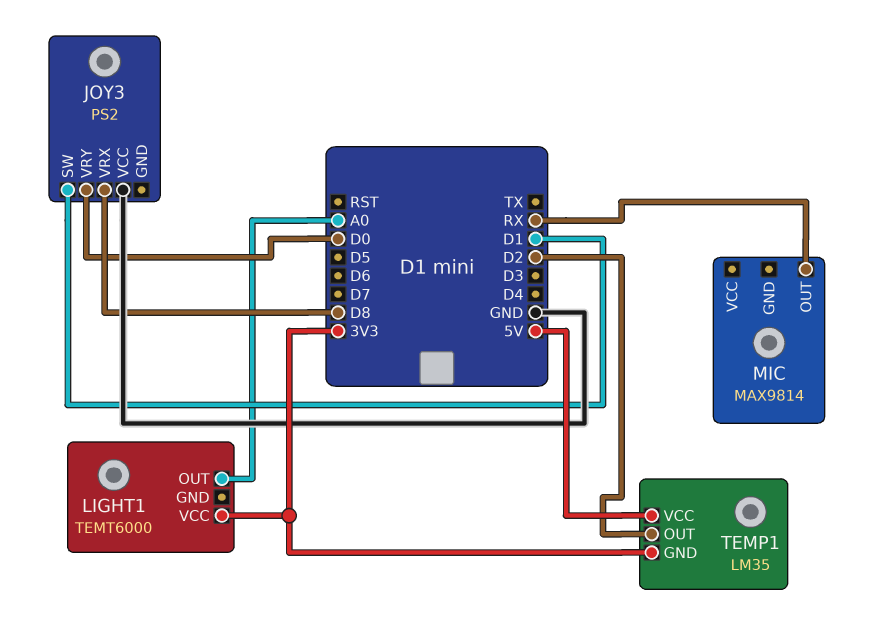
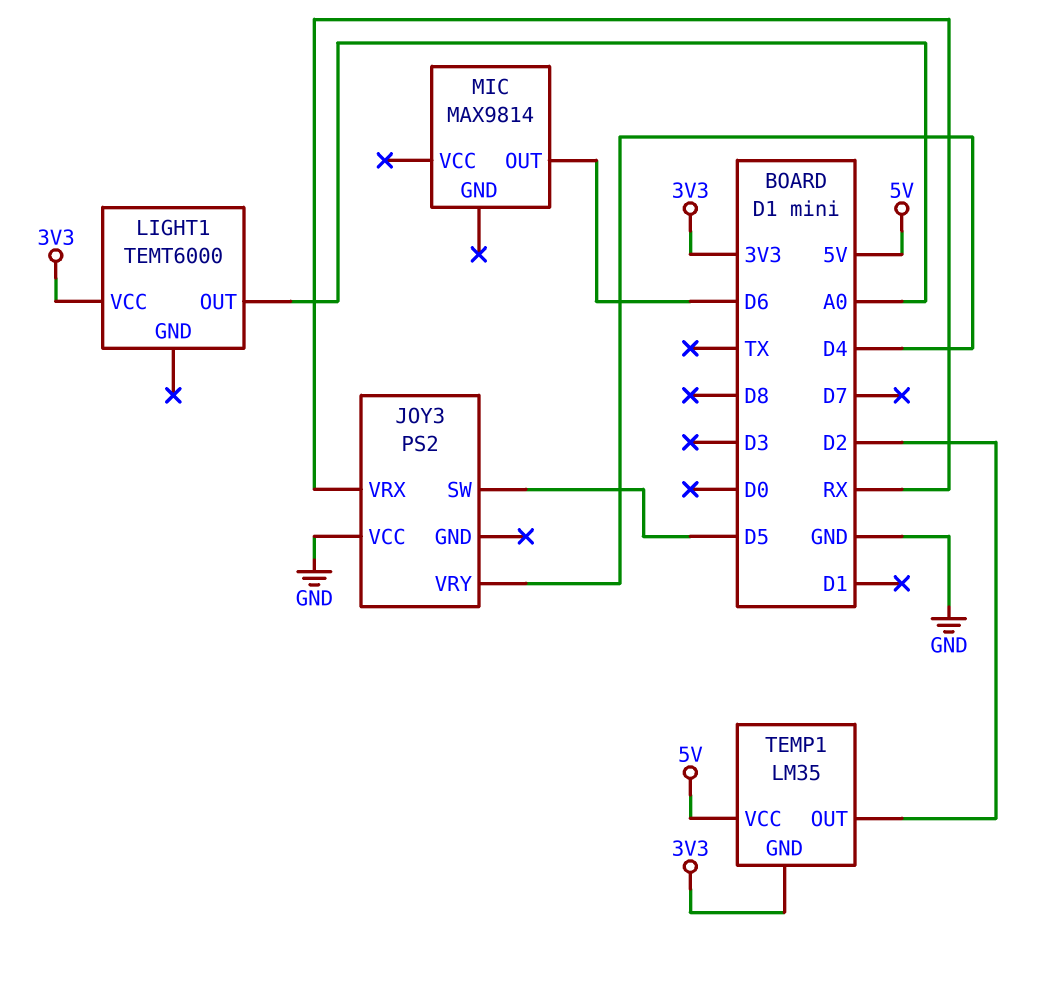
JOY3 pin SW: D1 -> D5
JOY3 pin VRX: D8 -> RX
JOY3 pin VRY: D0 -> D4
MIC pin OUT: RX -> D6

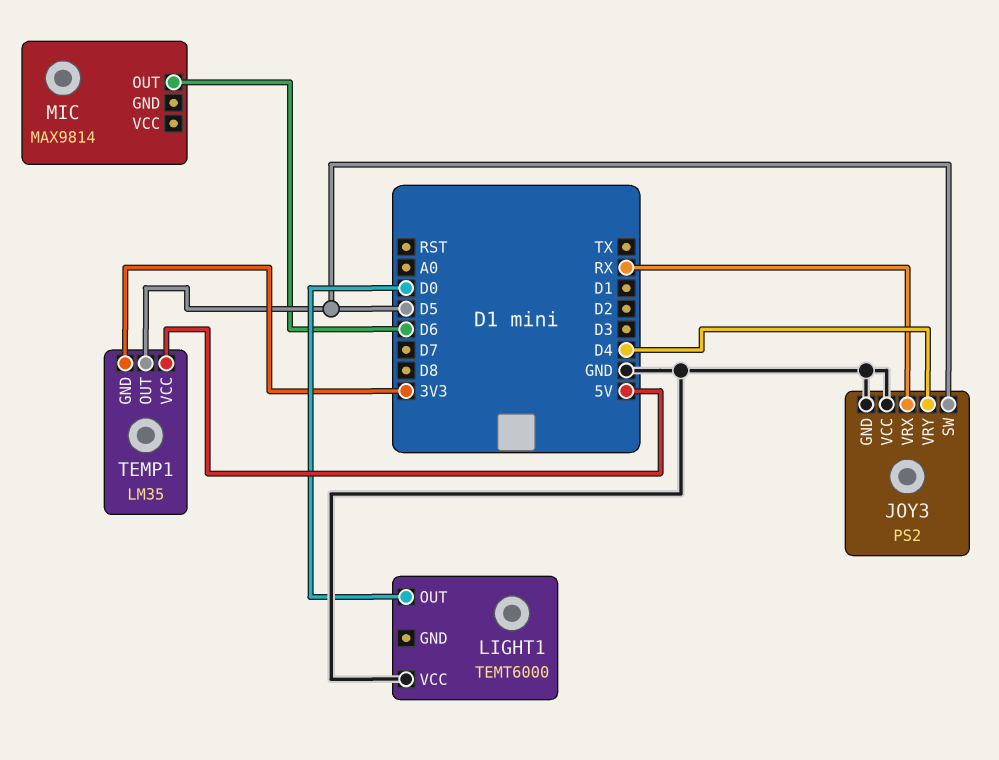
JOY3 pin GND: none -> GND
LIGHT1 pin OUT: A0 -> D0
LIGHT1 pin VCC: 3V3 -> GND
TEMP1 pin OUT: D2 -> D5

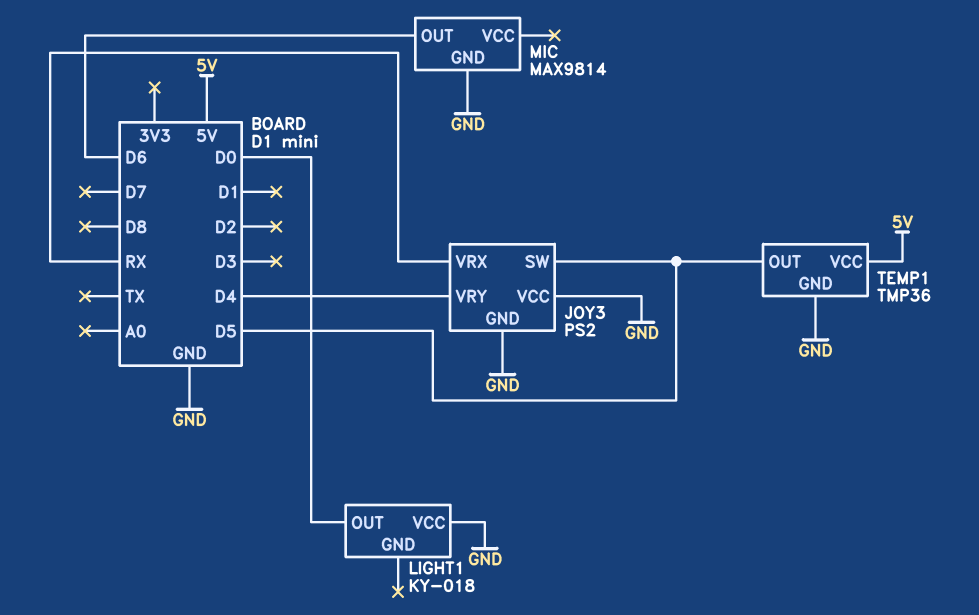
LIGHT1: TEMT6000 -> KY-018
MIC pin GND: none -> GND
TEMP1: LM35 -> TMP36
TEMP1 pin GND: 3V3 -> GND

